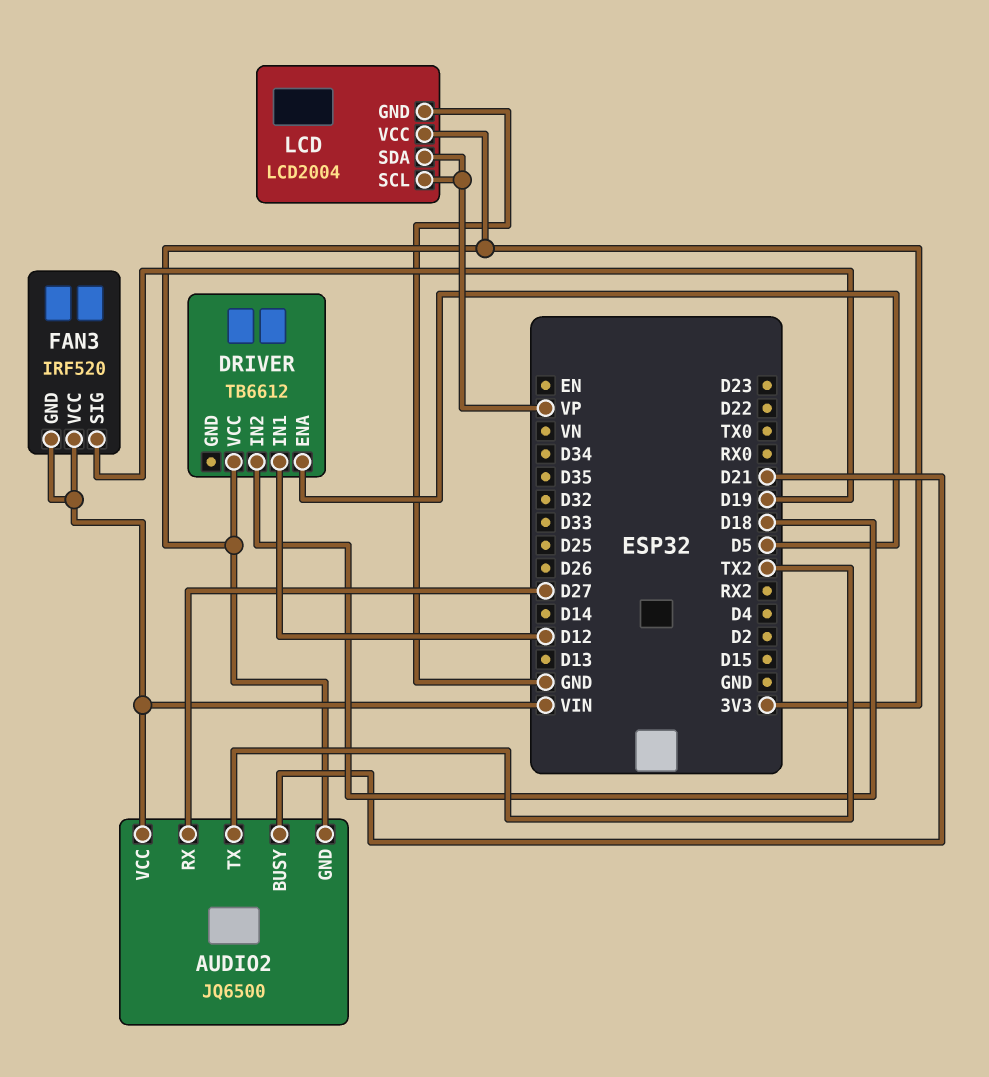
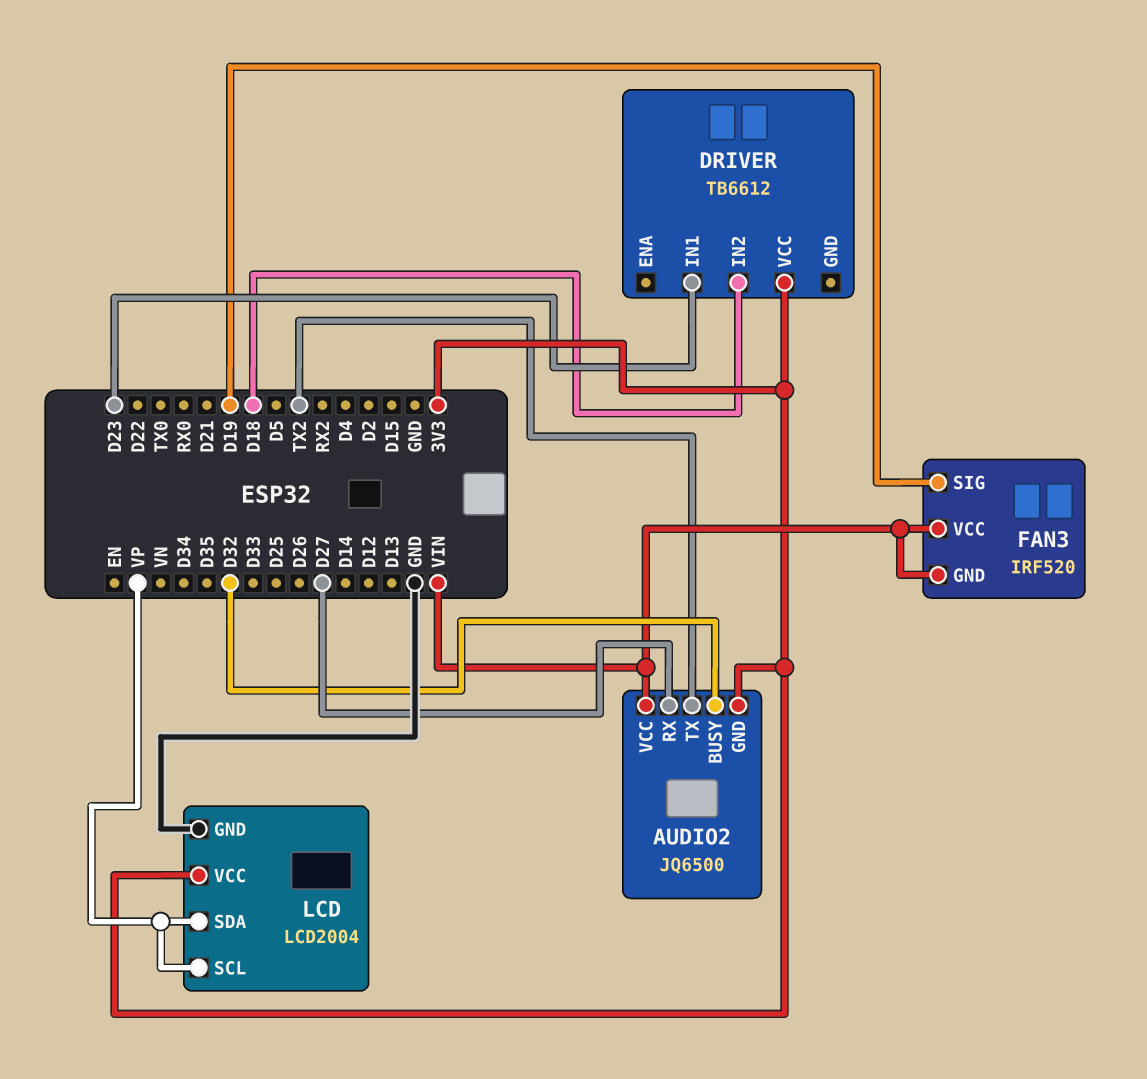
AUDIO2 pin BUSY: D21 -> D32
DRIVER pin ENA: D5 -> none
DRIVER pin IN1: D12 -> D23

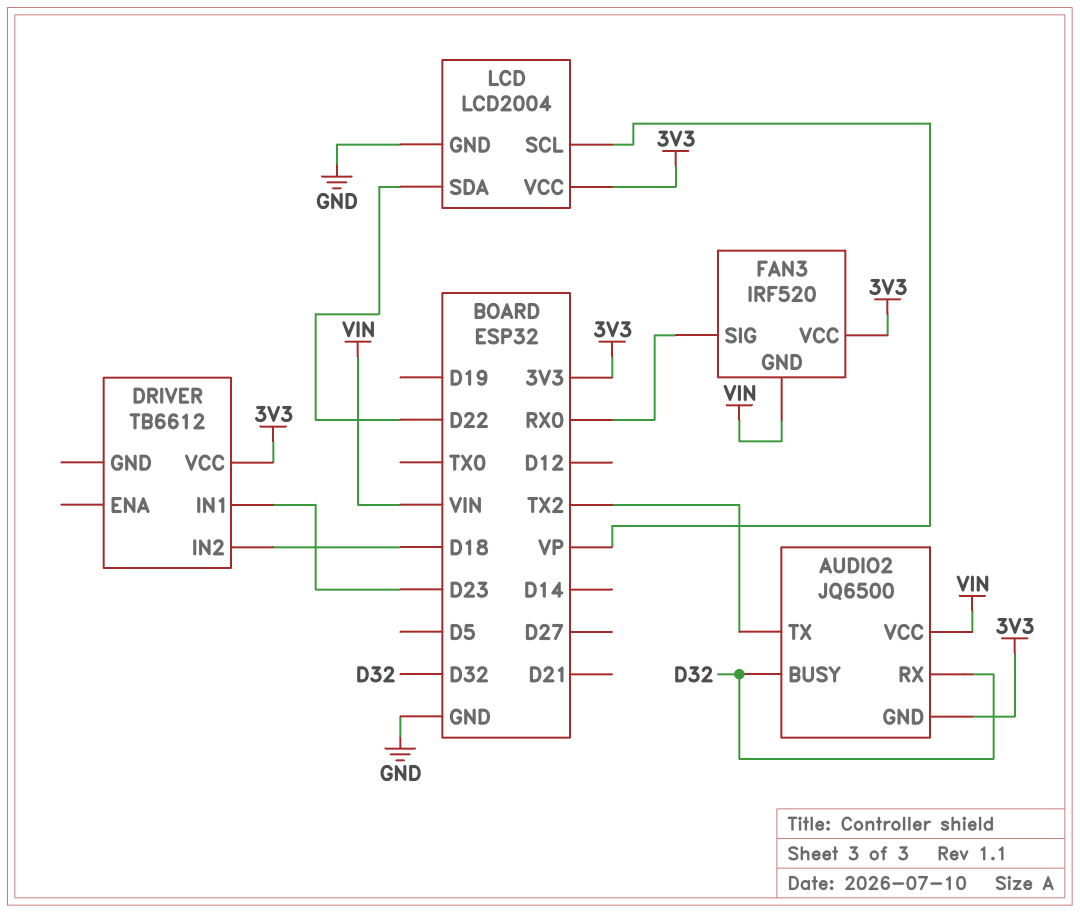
AUDIO2 pin RX: D27 -> D32
FAN3 pin SIG: D19 -> RX0
FAN3 pin VCC: VIN -> 3V3
LCD pin SDA: VP -> D22

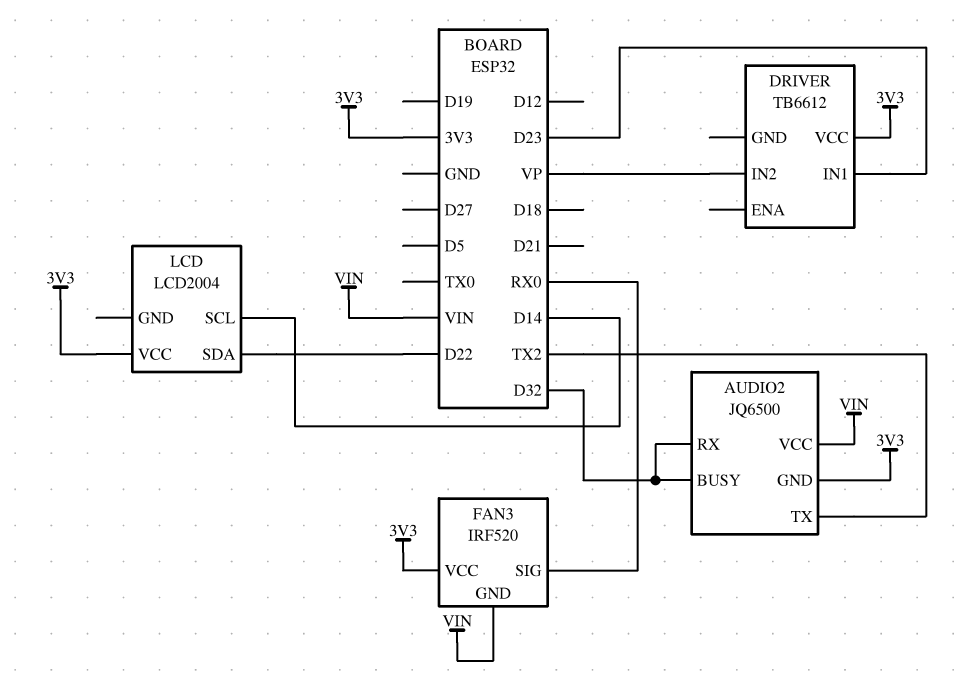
DRIVER pin IN2: D18 -> VP
LCD pin GND: GND -> none
LCD pin SCL: VP -> D14

